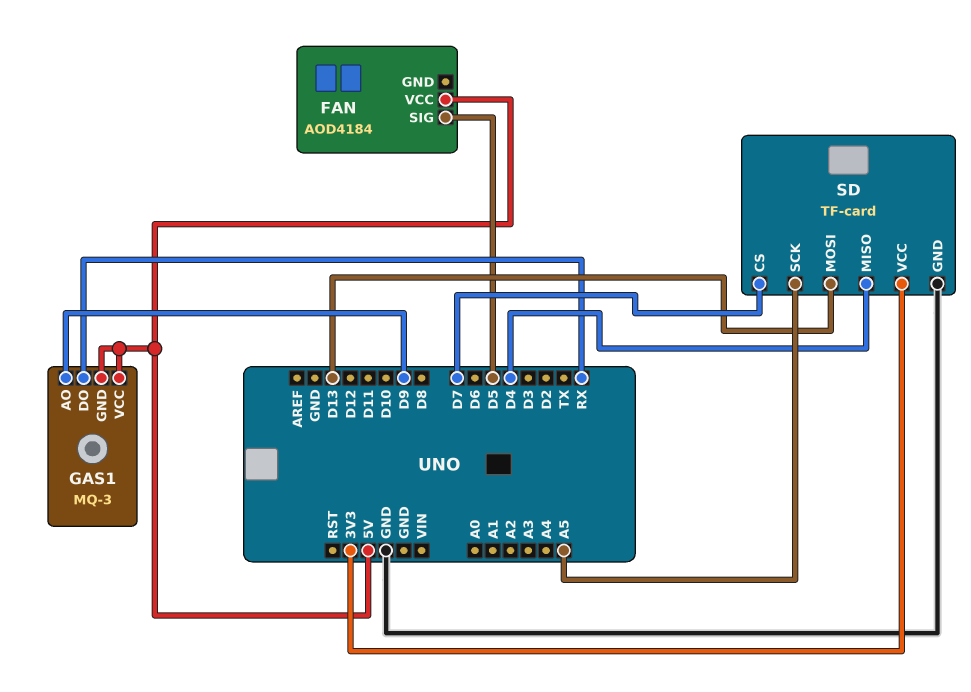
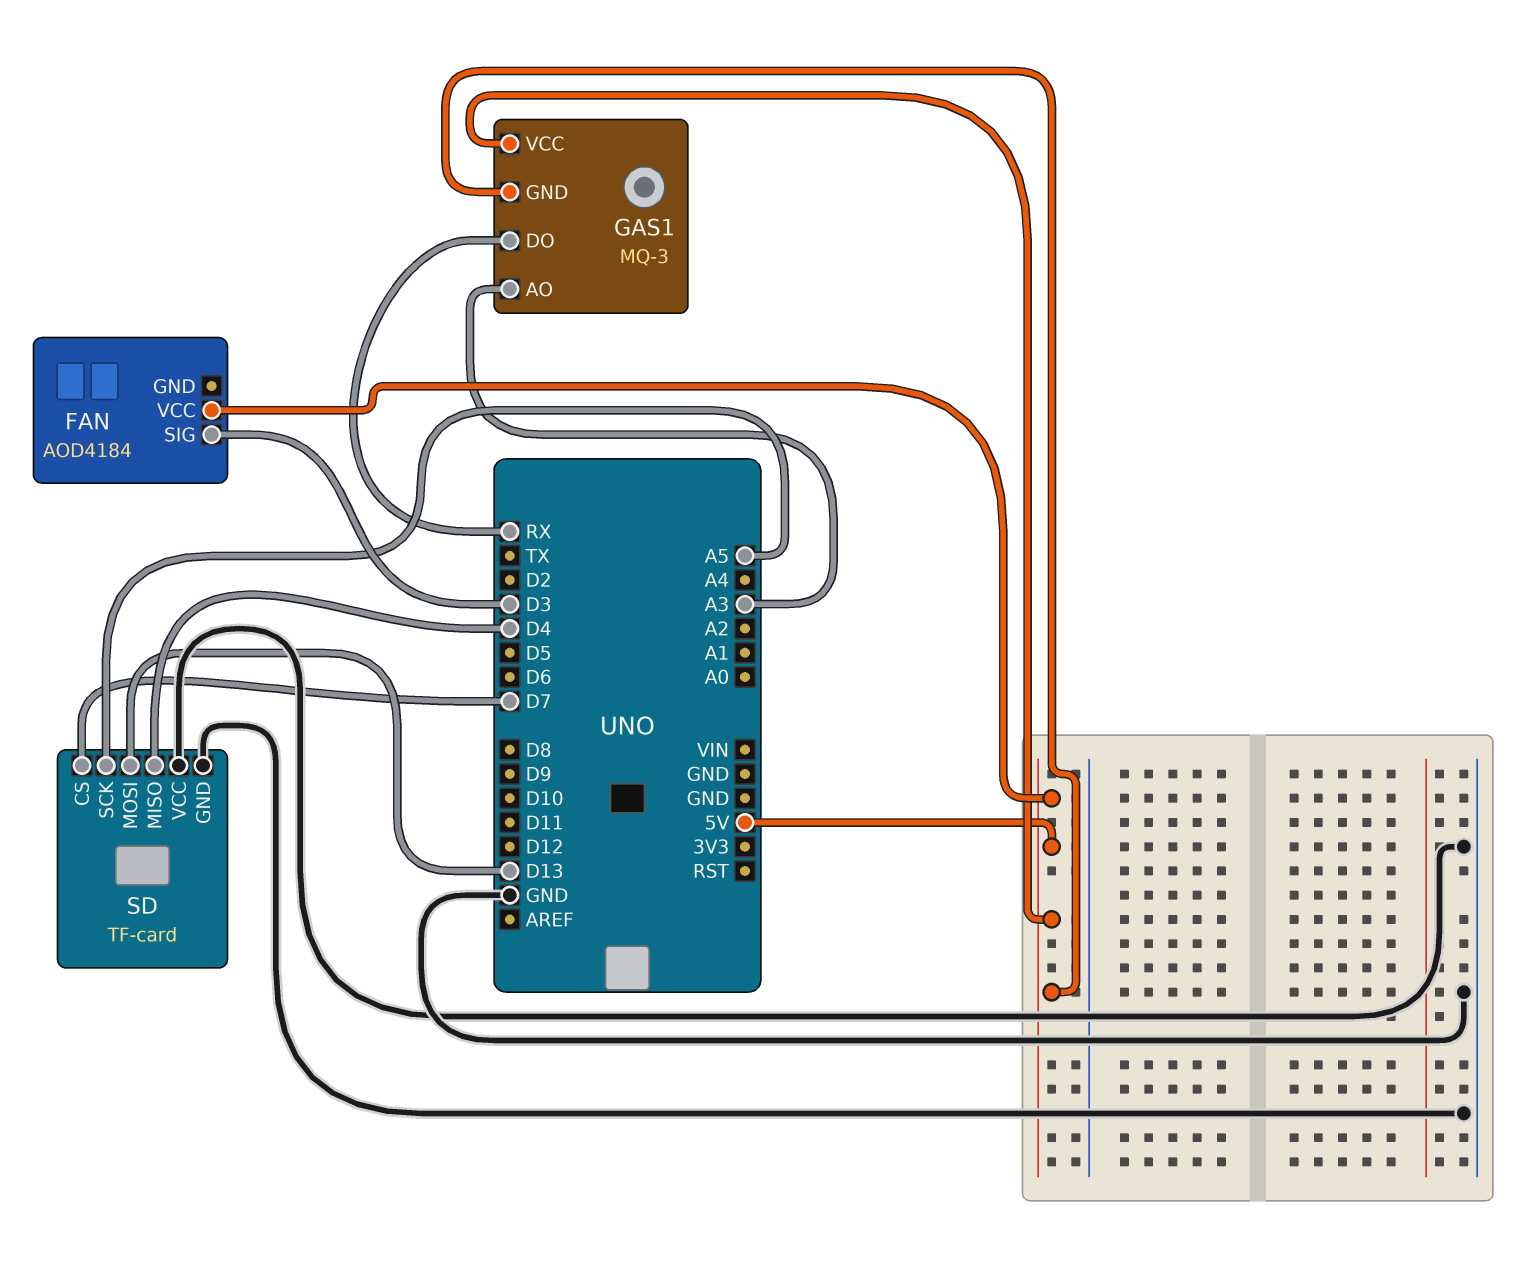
FAN pin SIG: D5 -> D3
GAS1 pin AO: D9 -> A3
SD pin VCC: 3V3 -> GND

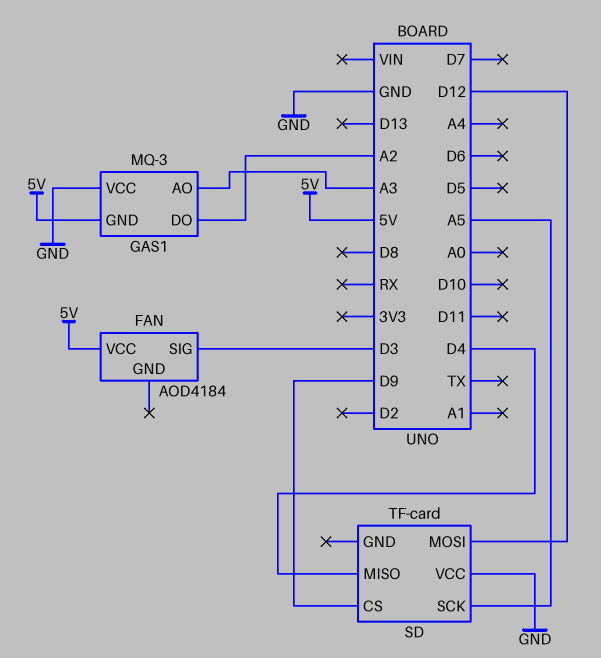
GAS1 pin DO: RX -> A2
GAS1 pin VCC: 5V -> GND
SD pin CS: D7 -> D9
SD pin GND: GND -> none
SD pin MOSI: D13 -> D12

